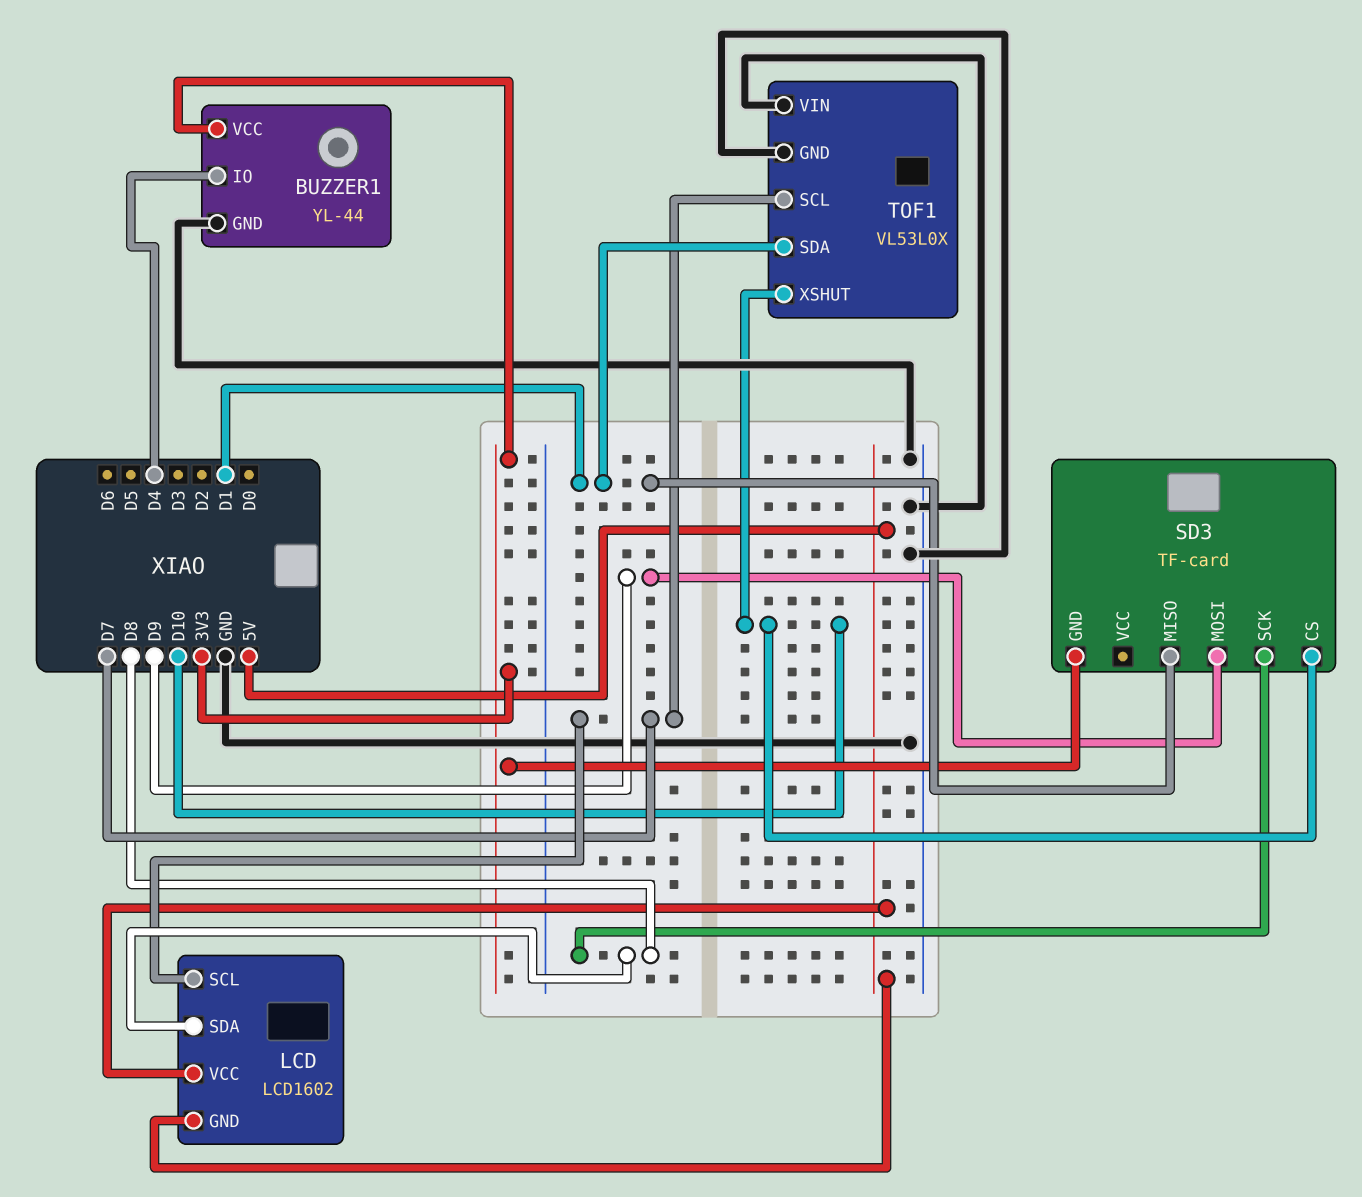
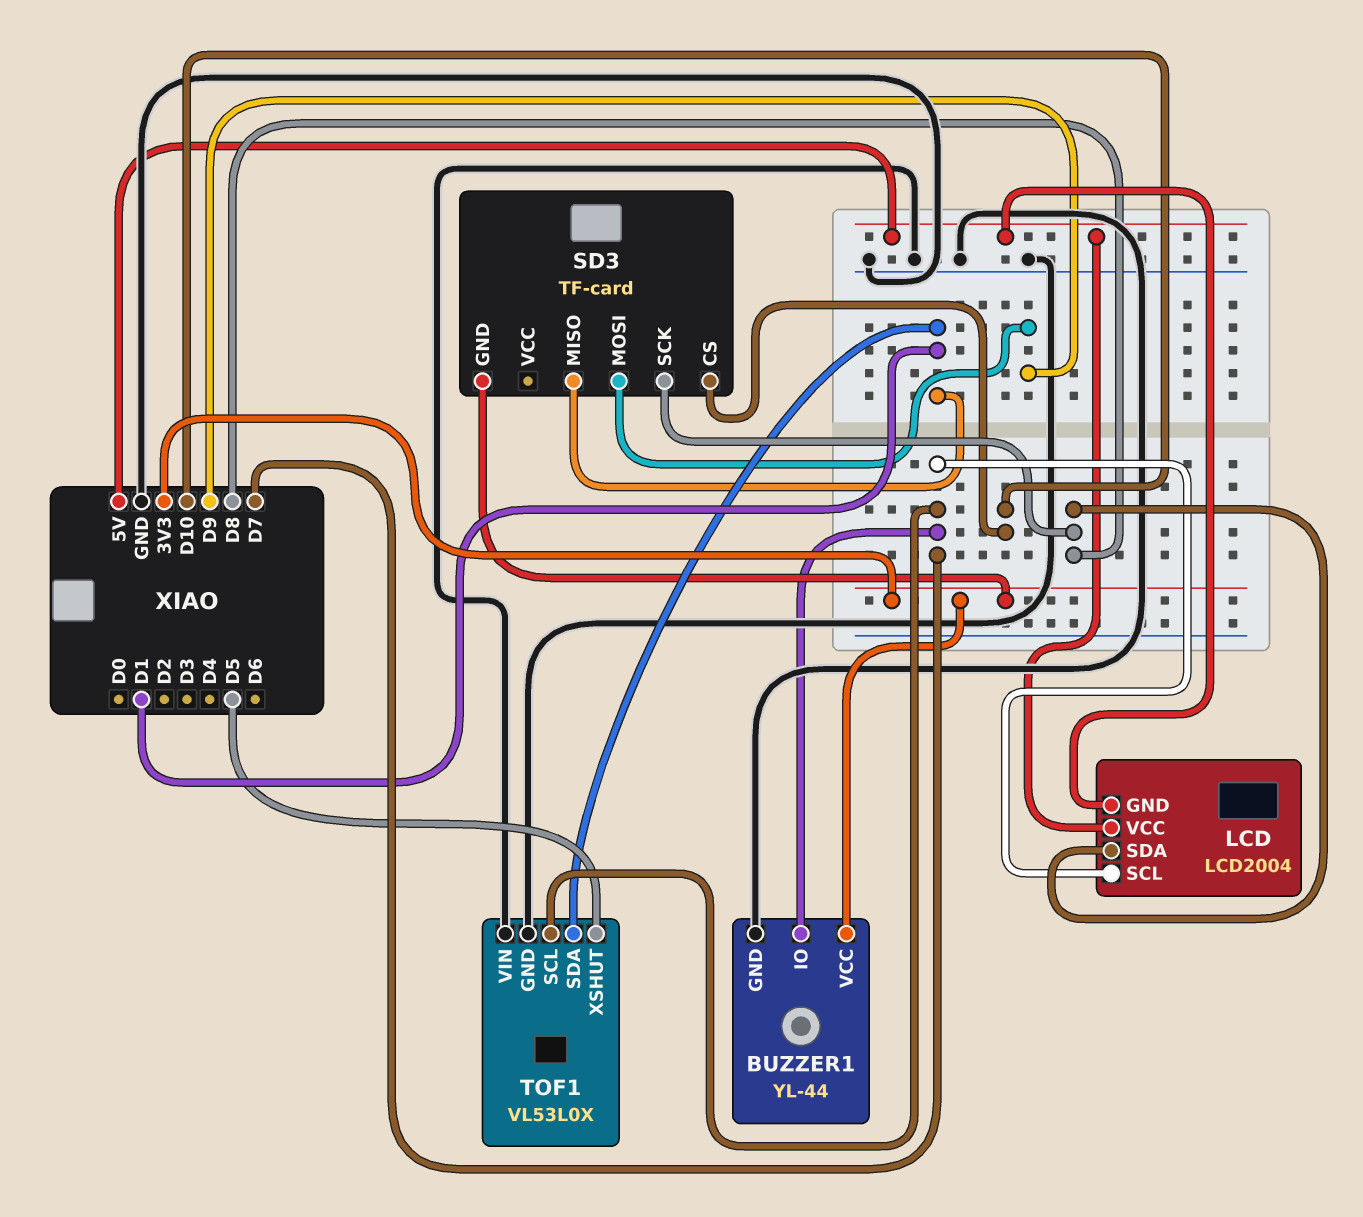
BUZZER1 pin IO: D4 -> D7
LCD: LCD1602 -> LCD2004
TOF1 pin XSHUT: D10 -> D5

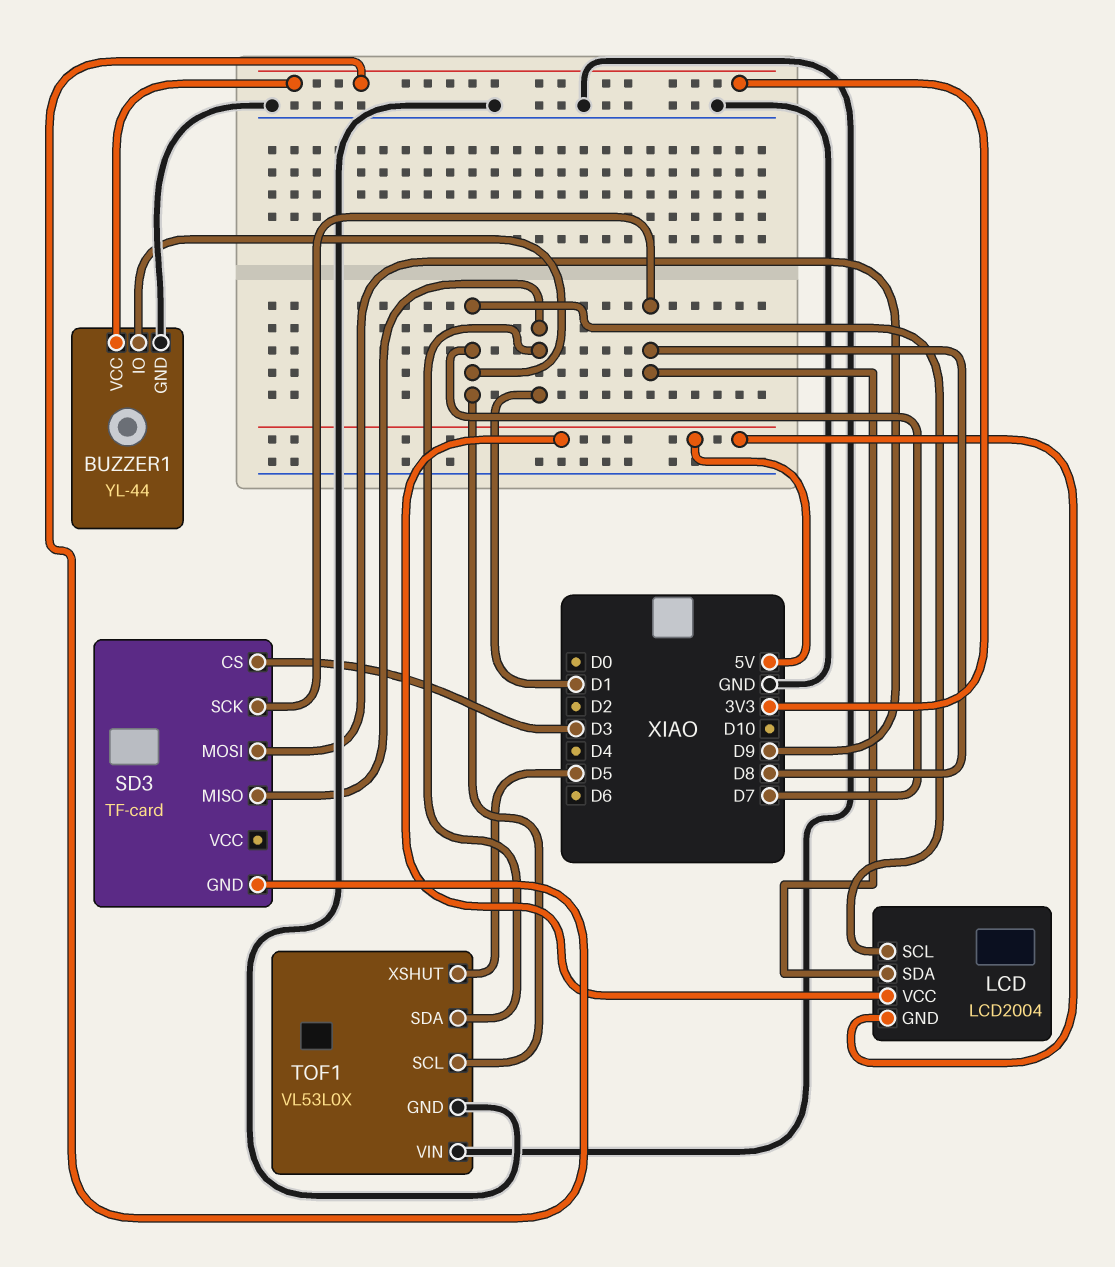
SD3 pin CS: D10 -> D3

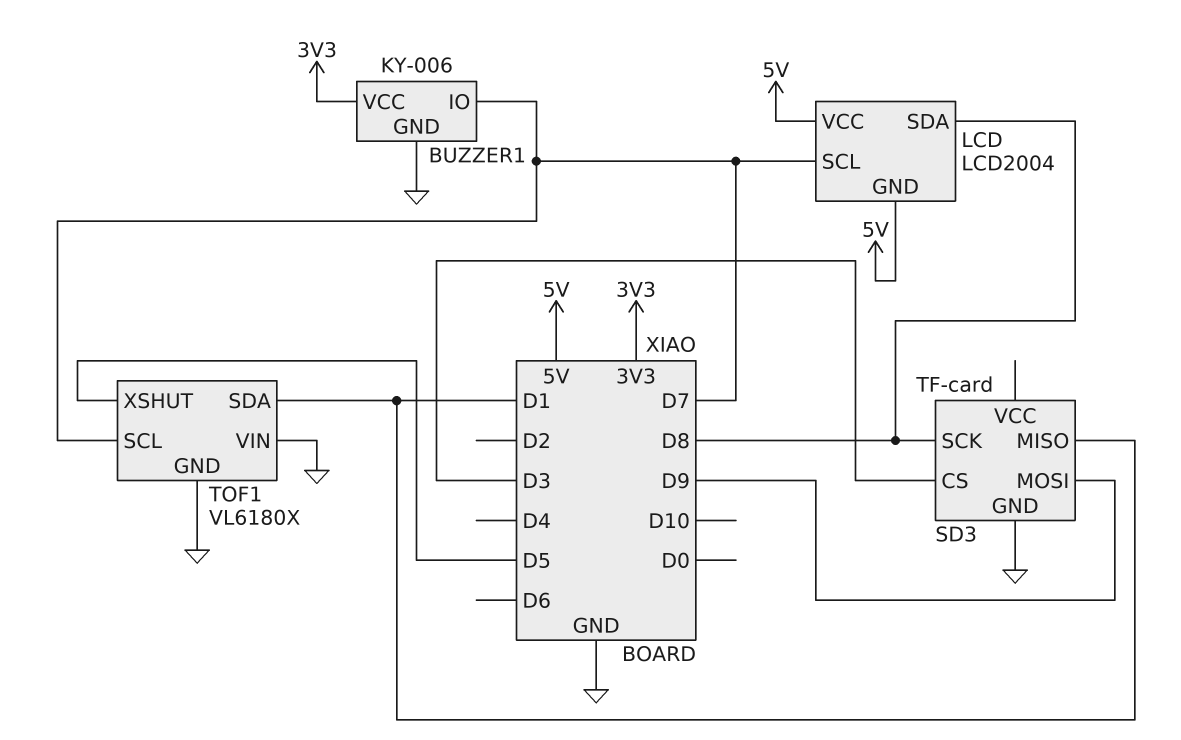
BUZZER1: YL-44 -> KY-006
SD3 pin GND: 3V3 -> GND
TOF1: VL53L0X -> VL6180X

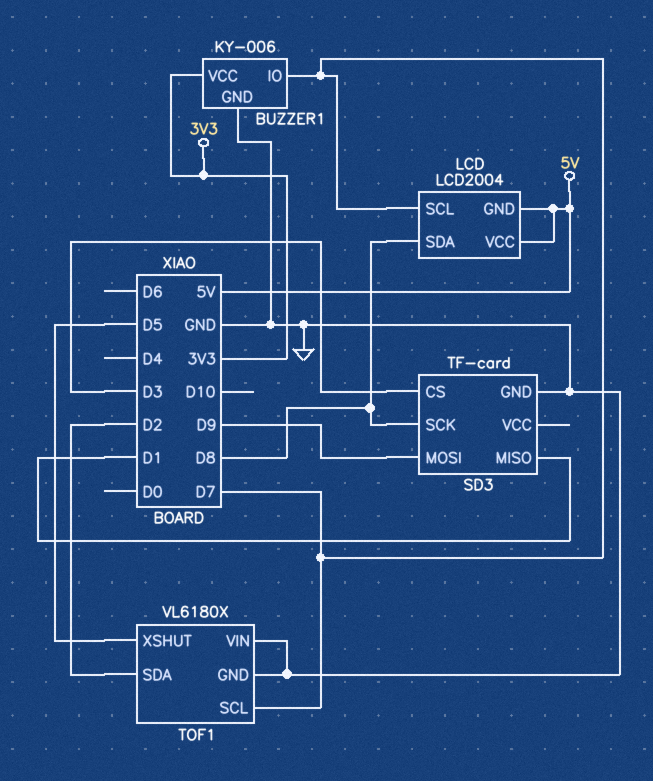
TOF1 pin SDA: D1 -> D2

